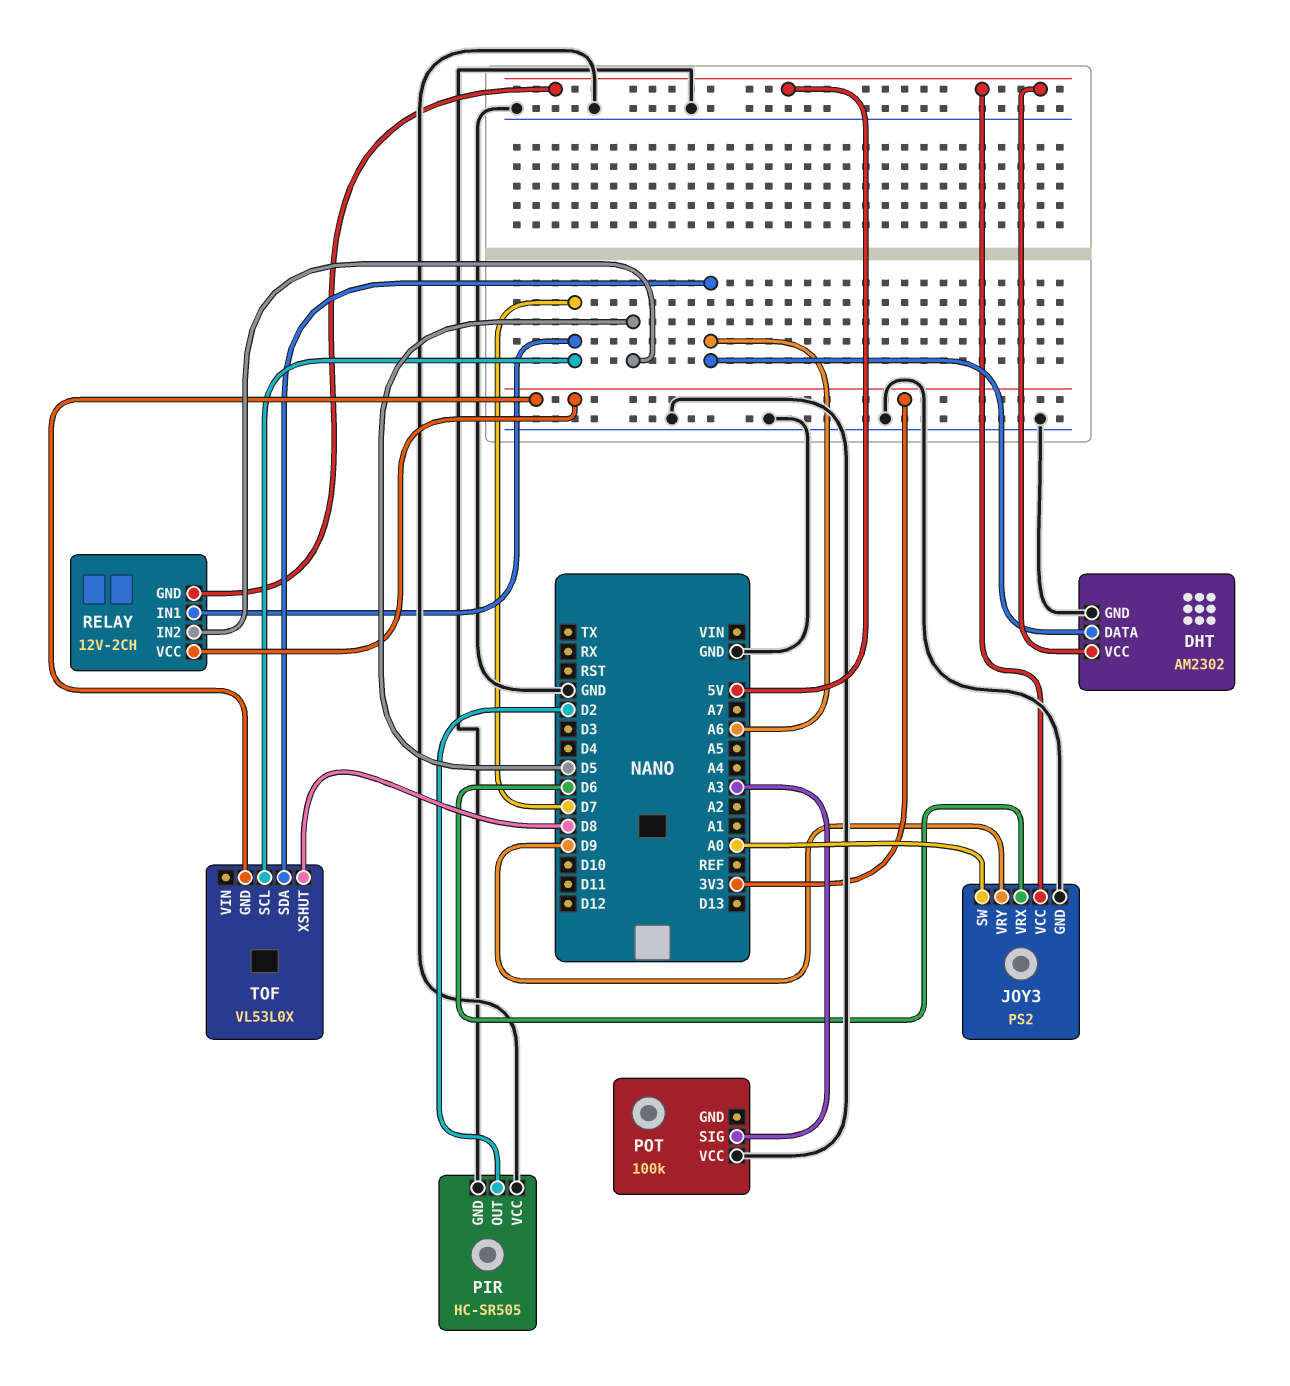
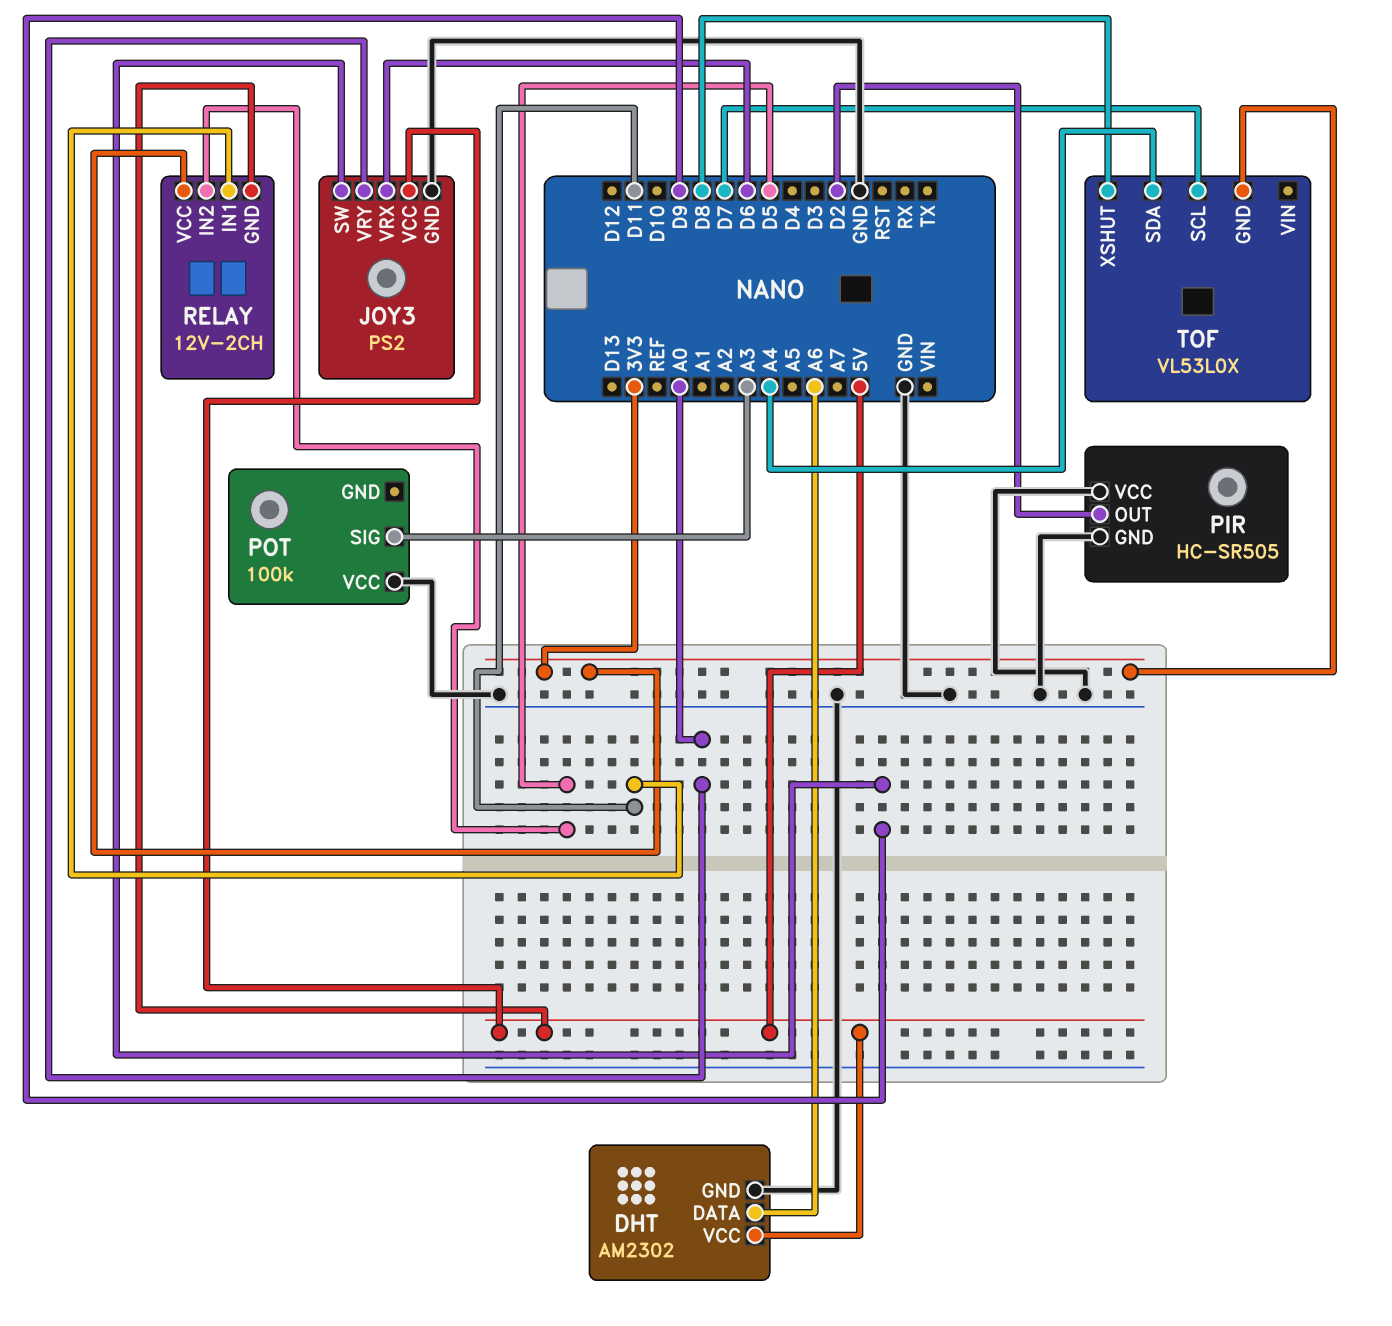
JOY3 pin SW: A0 -> D9
JOY3 pin VRY: D9 -> A0
RELAY pin IN1: D7 -> D11
TOF pin SDA: A6 -> A4

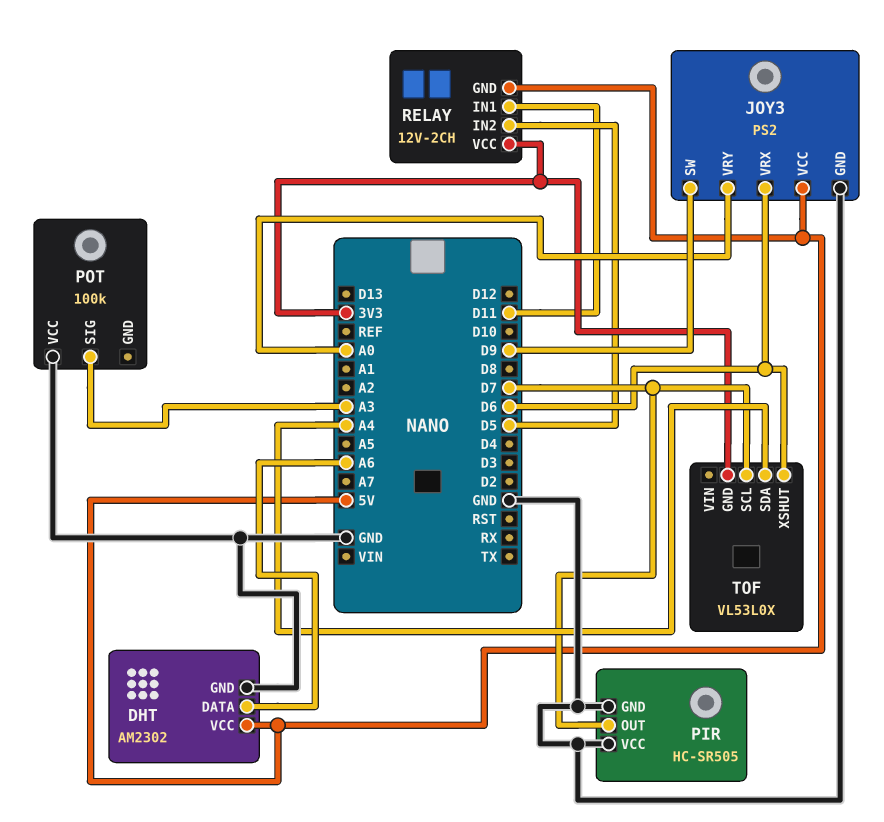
PIR pin OUT: D2 -> D7
TOF pin XSHUT: D8 -> D6

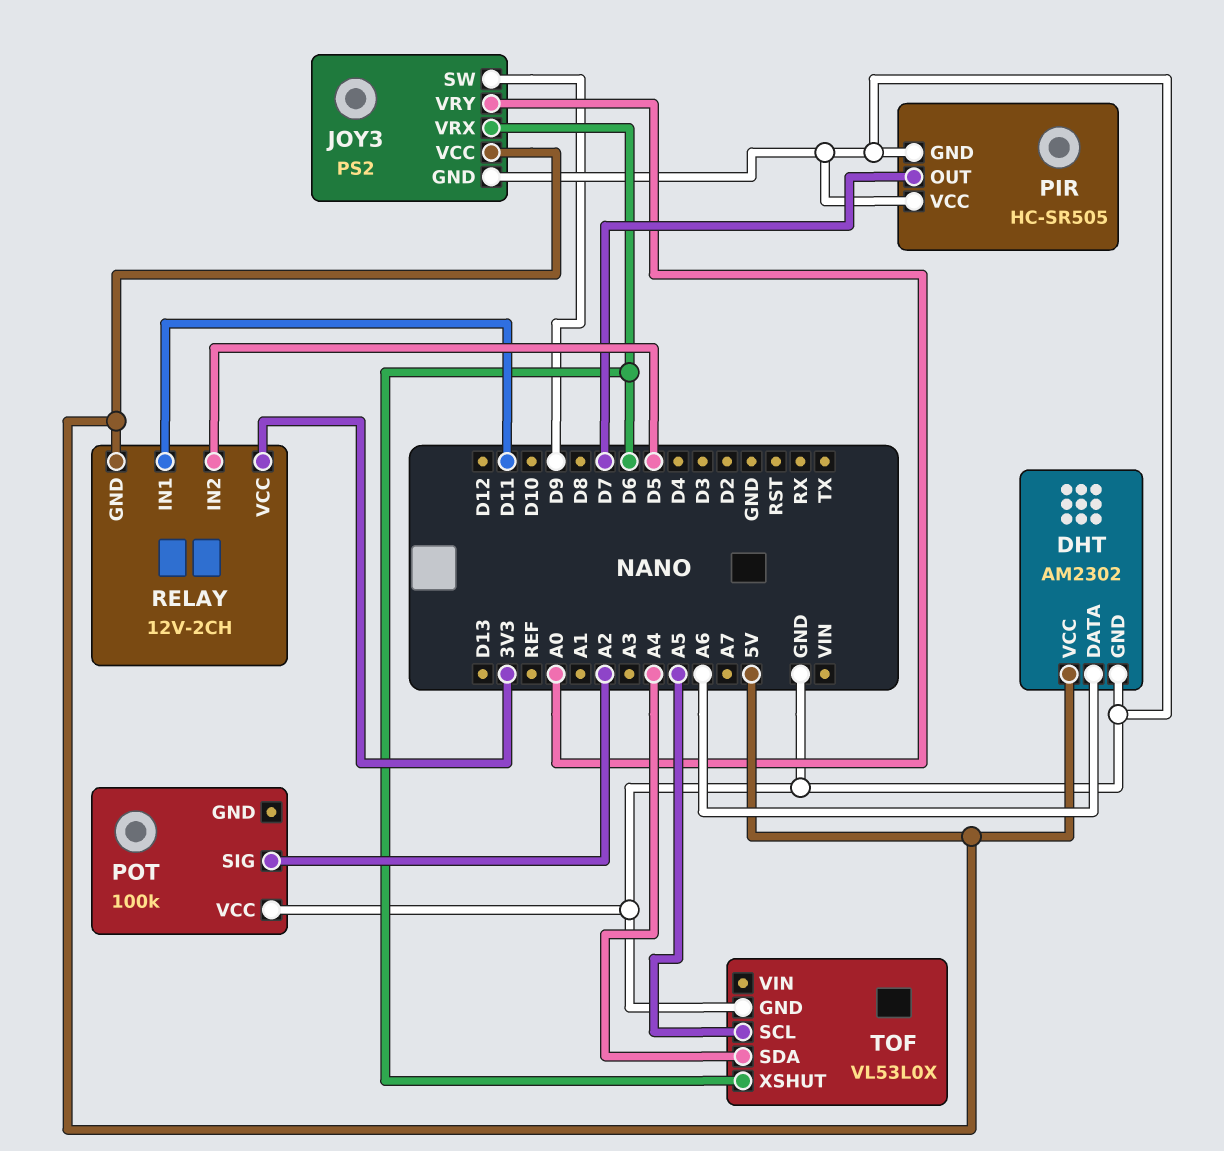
POT pin SIG: A3 -> A2
TOF pin GND: 3V3 -> GND
TOF pin SCL: D7 -> A5

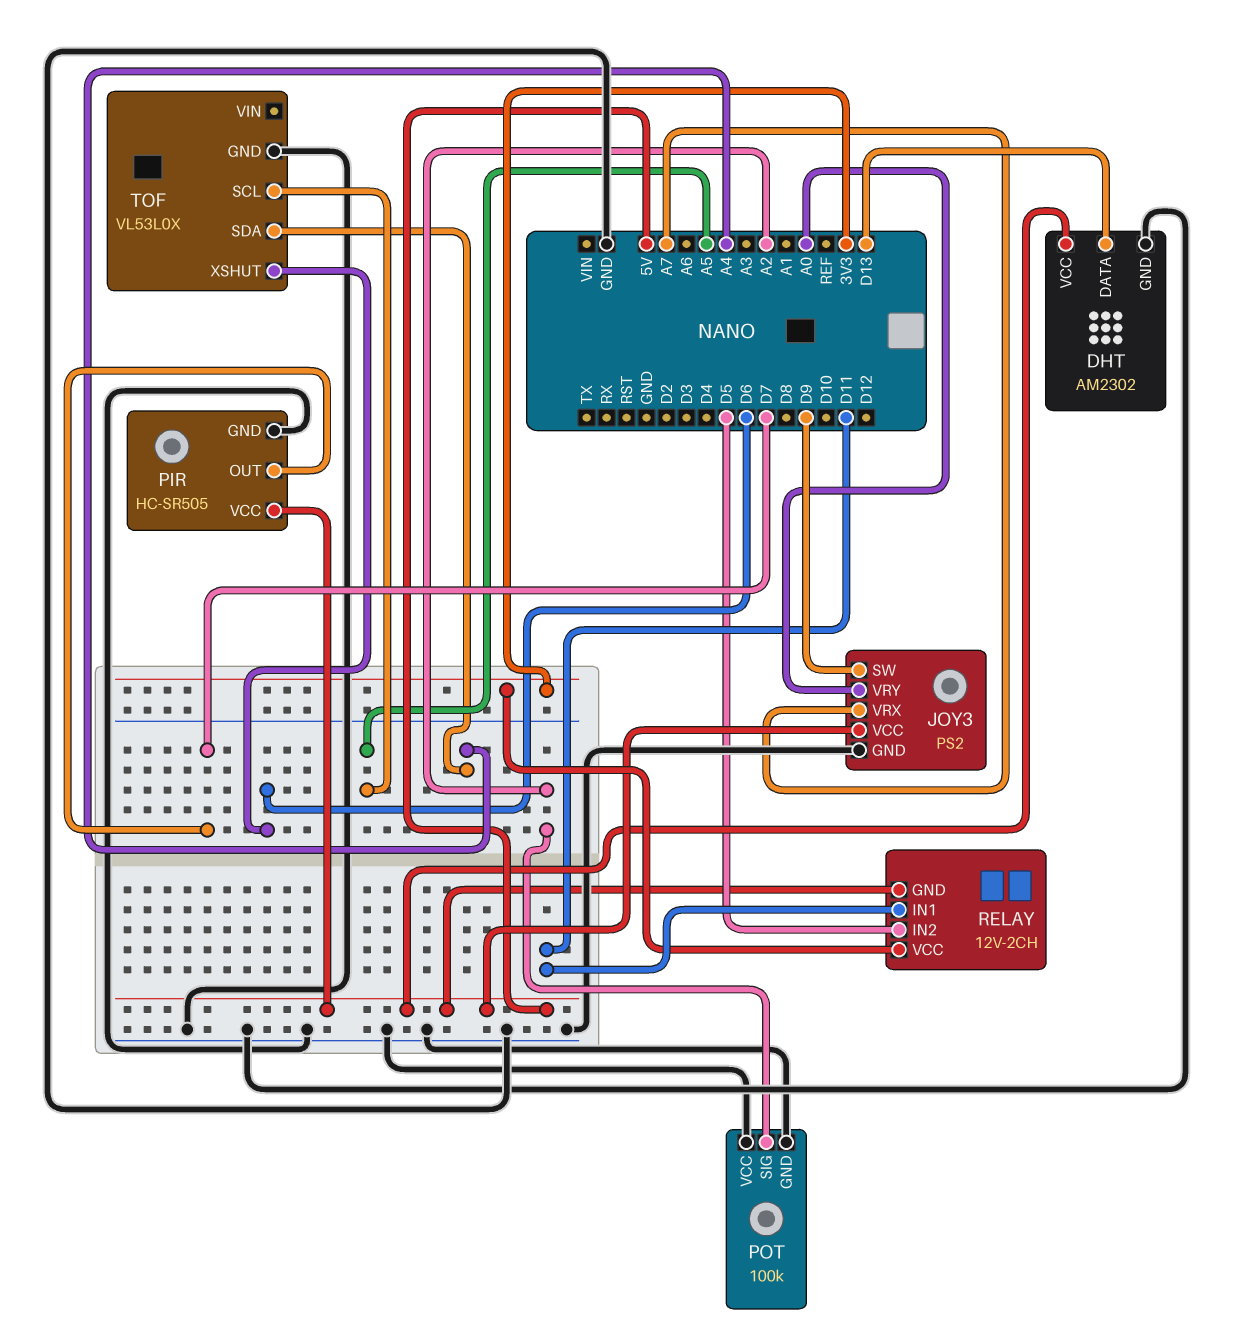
DHT pin DATA: A6 -> D13
JOY3 pin VRX: D6 -> A7
PIR pin VCC: GND -> 5V
POT pin GND: none -> GND

